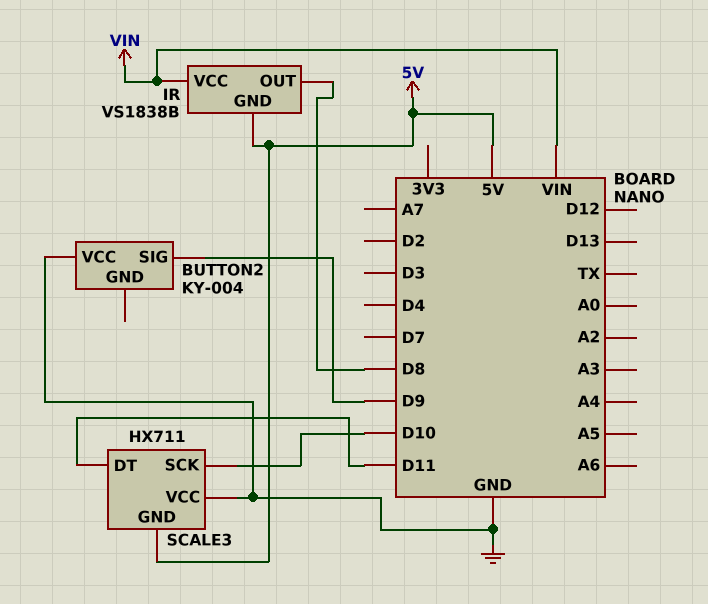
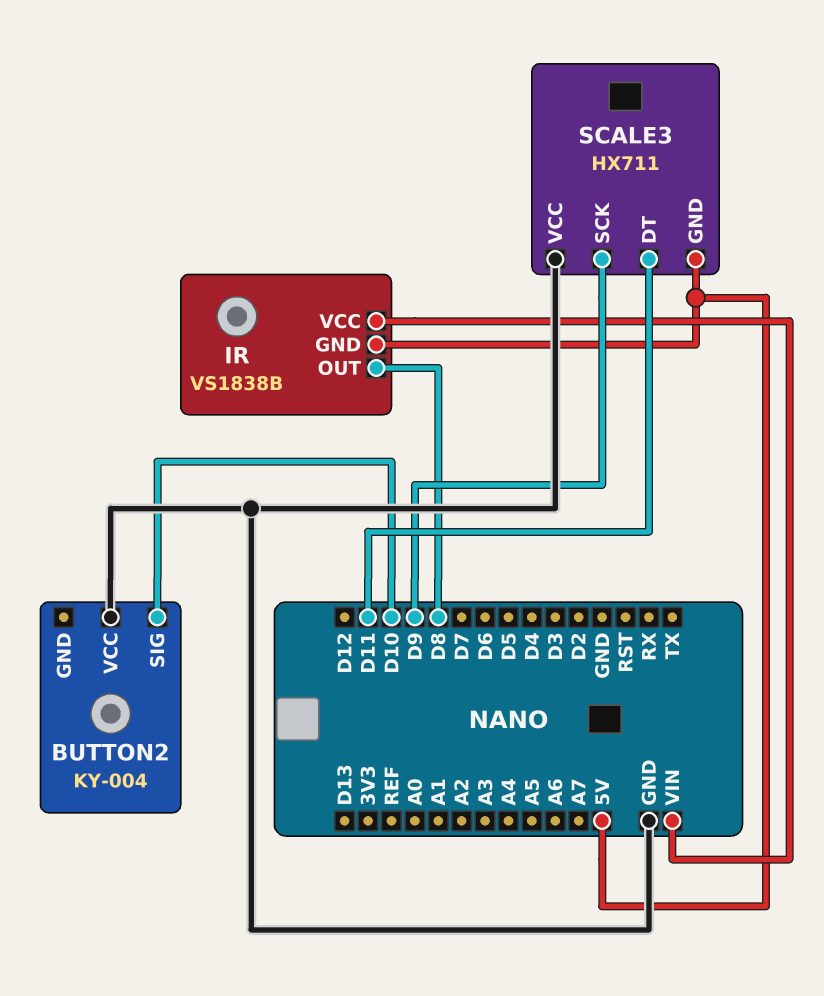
BUTTON2 pin SIG: D9 -> D10
SCALE3 pin SCK: D10 -> D9

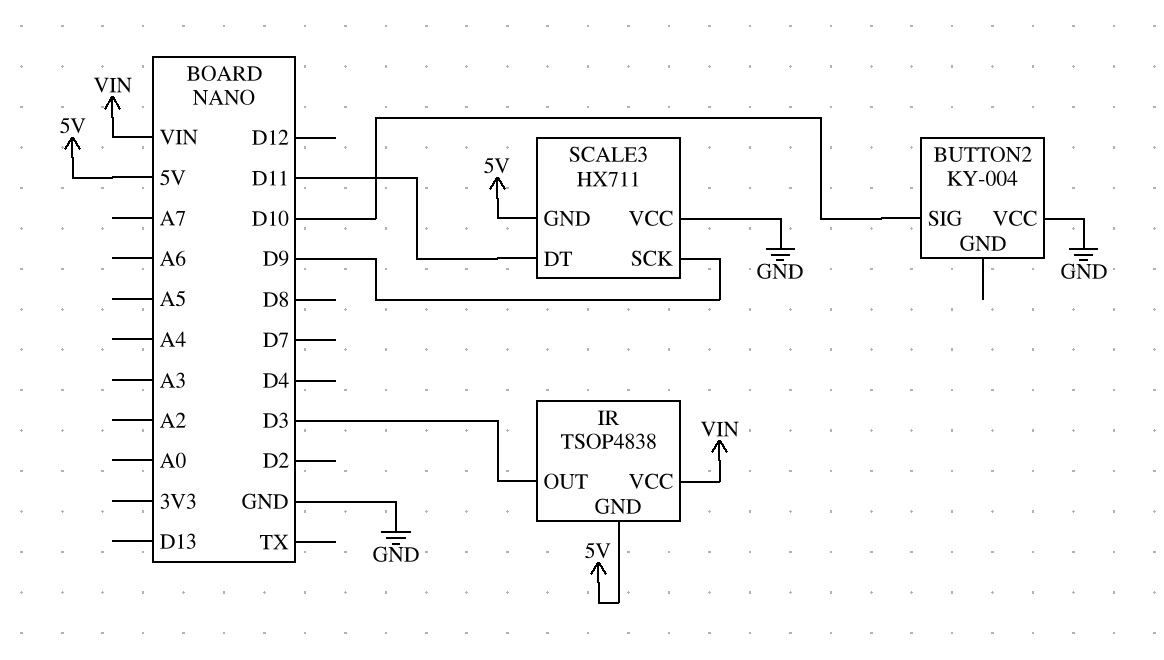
IR: VS1838B -> TSOP4838
IR pin OUT: D8 -> D3

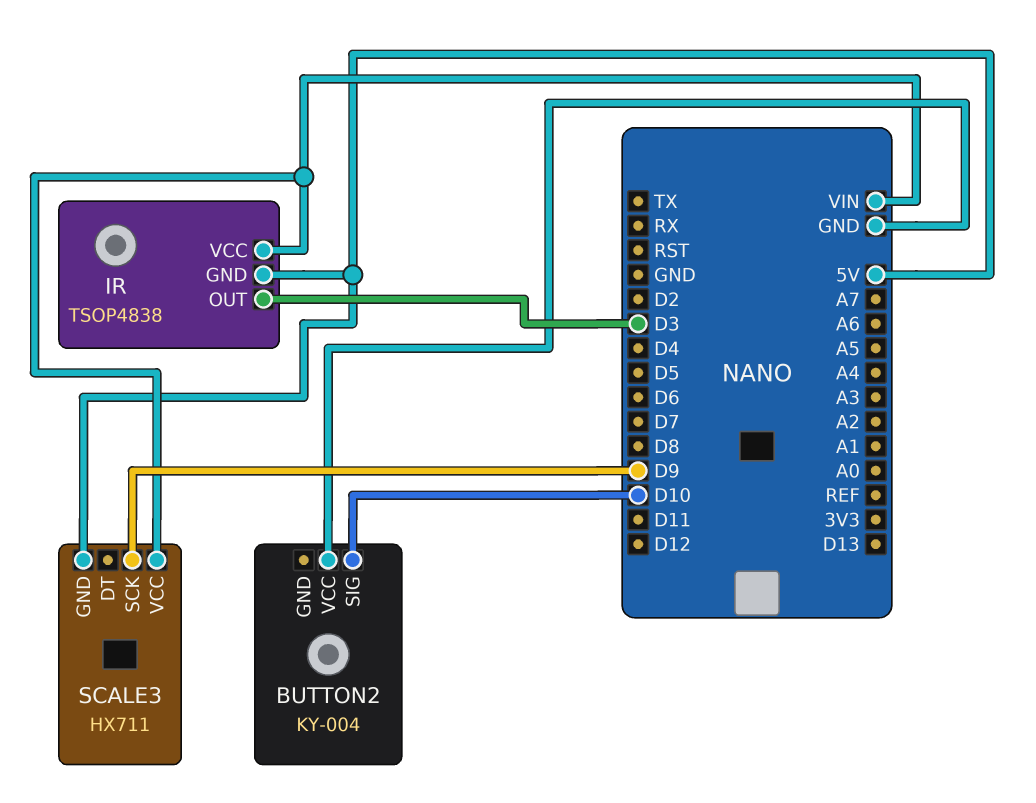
SCALE3 pin DT: D11 -> none
SCALE3 pin VCC: GND -> VIN

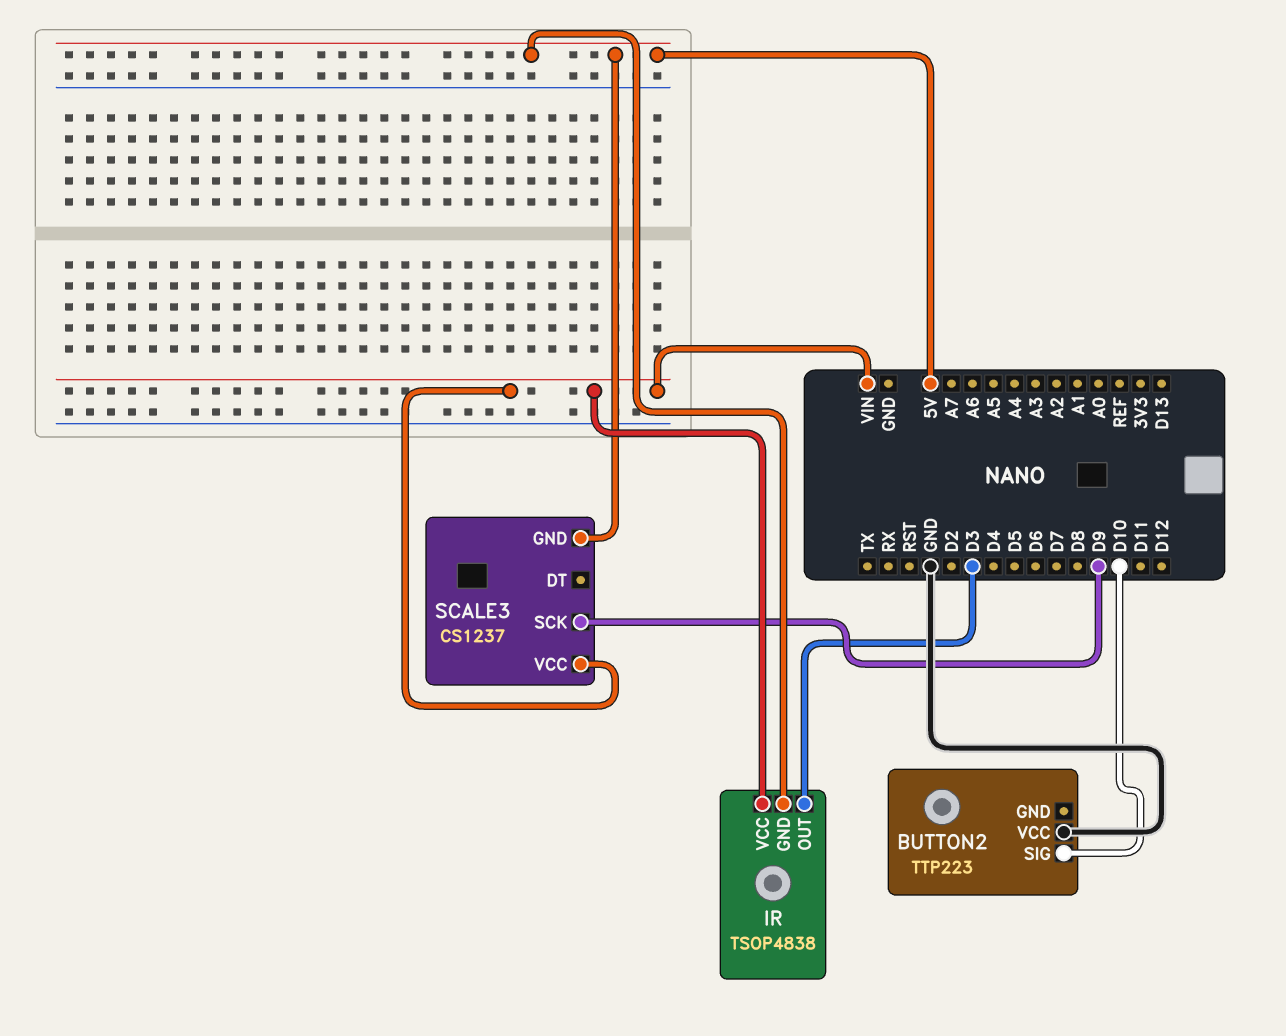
BUTTON2: KY-004 -> TTP223
SCALE3: HX711 -> CS1237

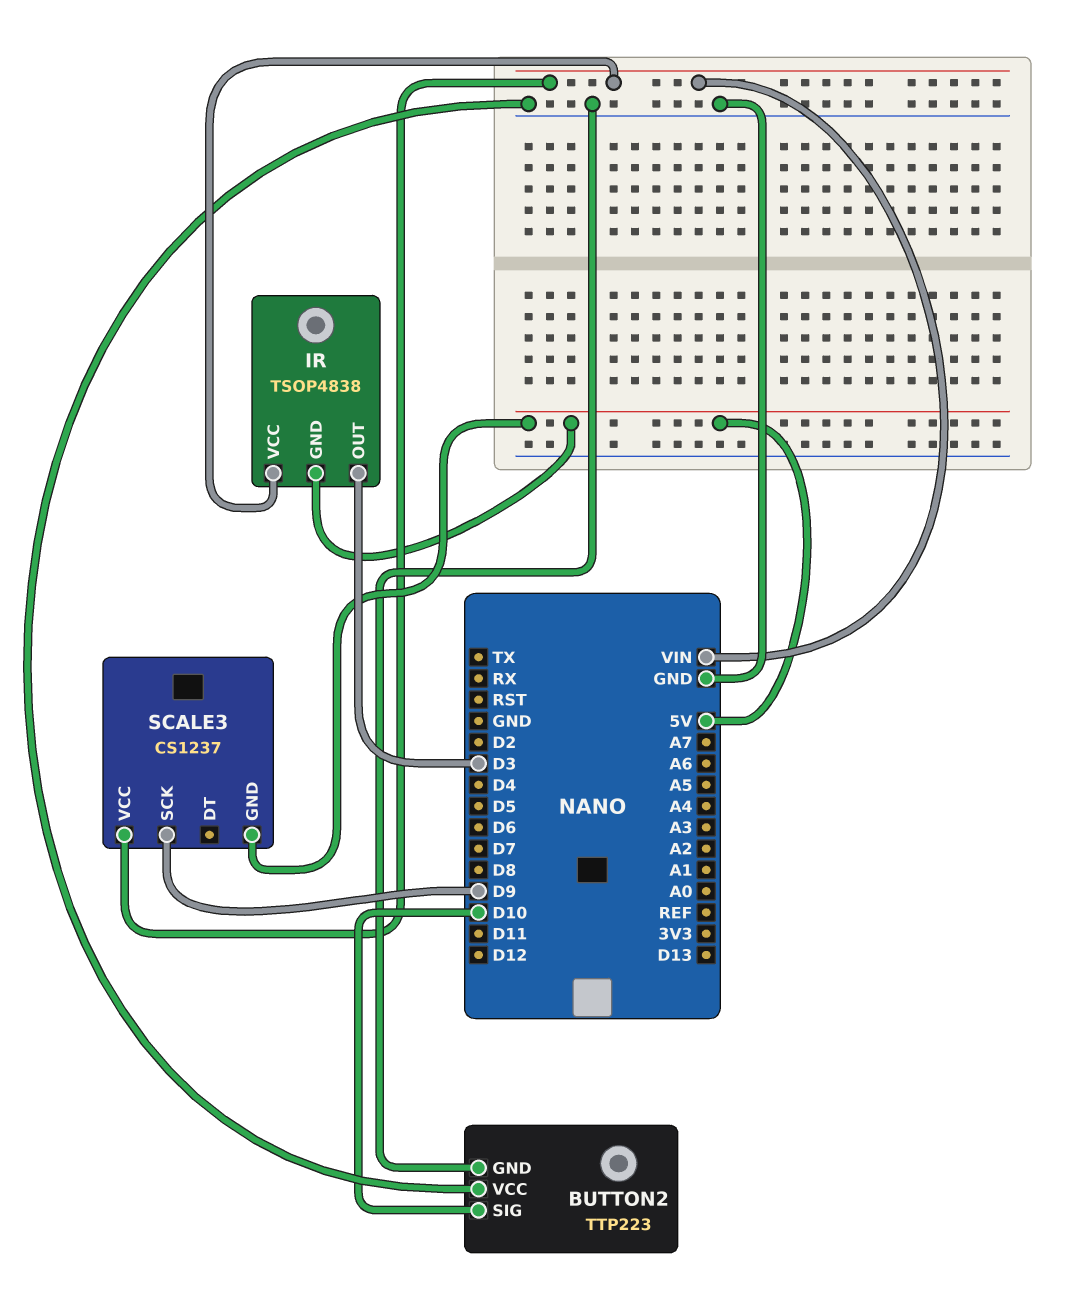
BUTTON2 pin GND: none -> GND

